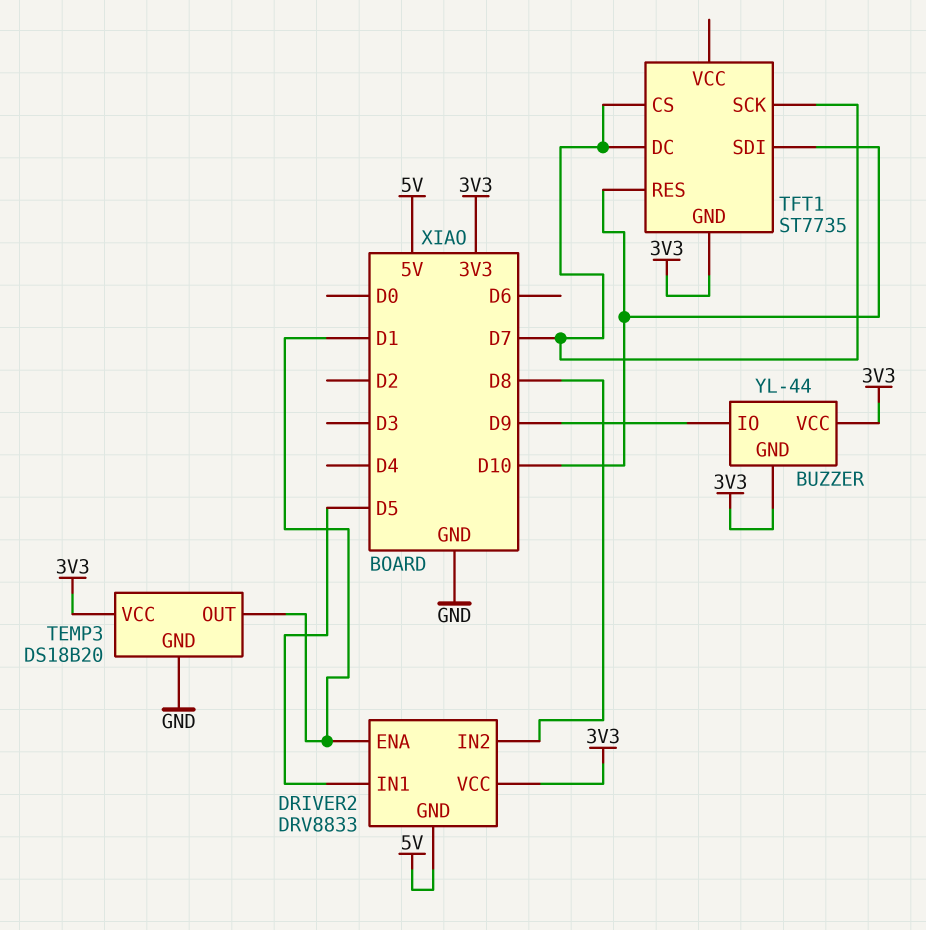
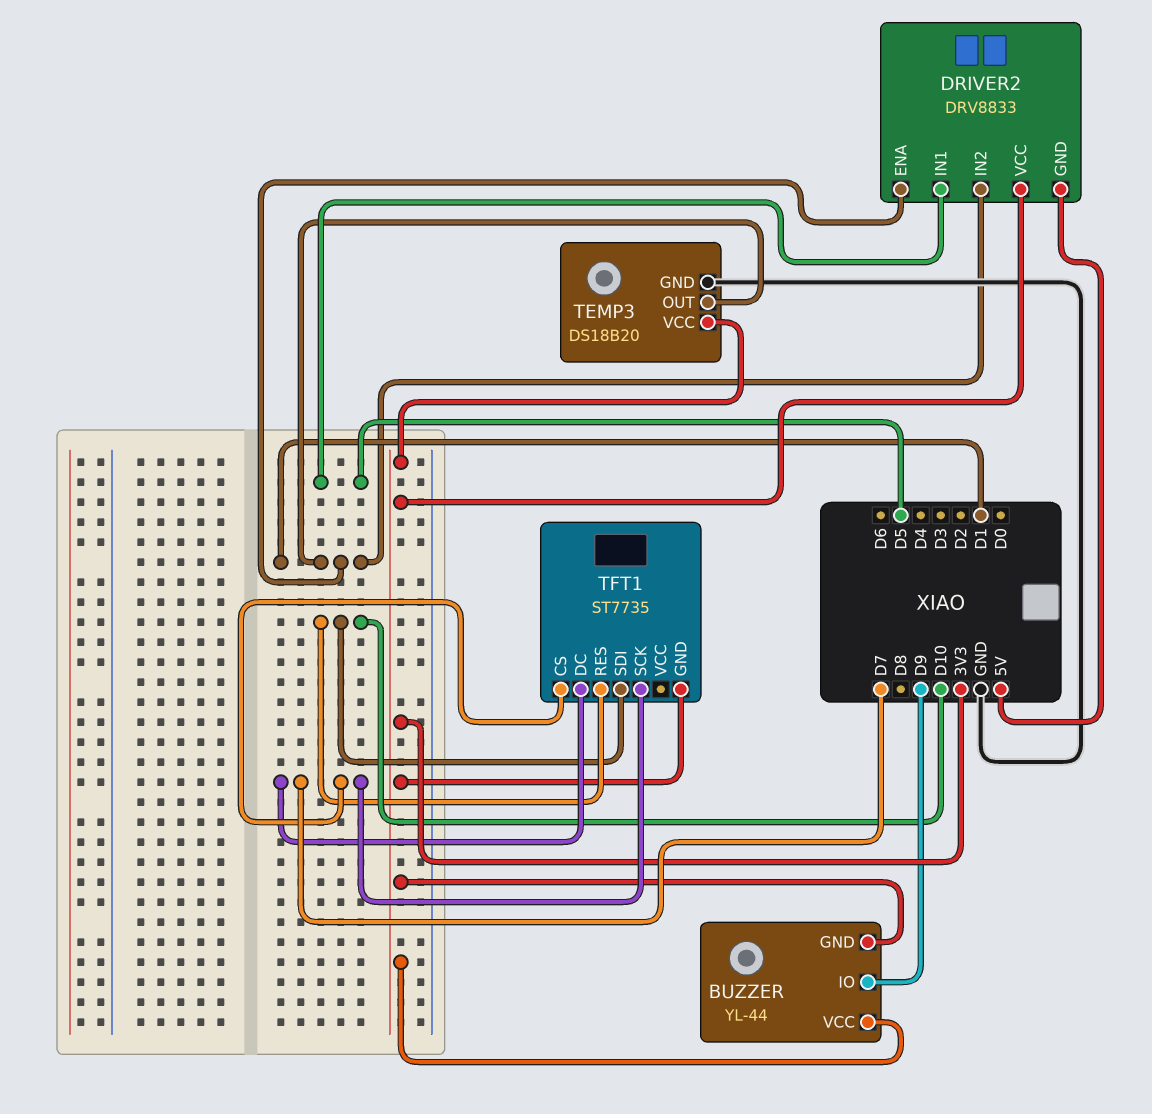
DRIVER2 pin IN2: D8 -> D1

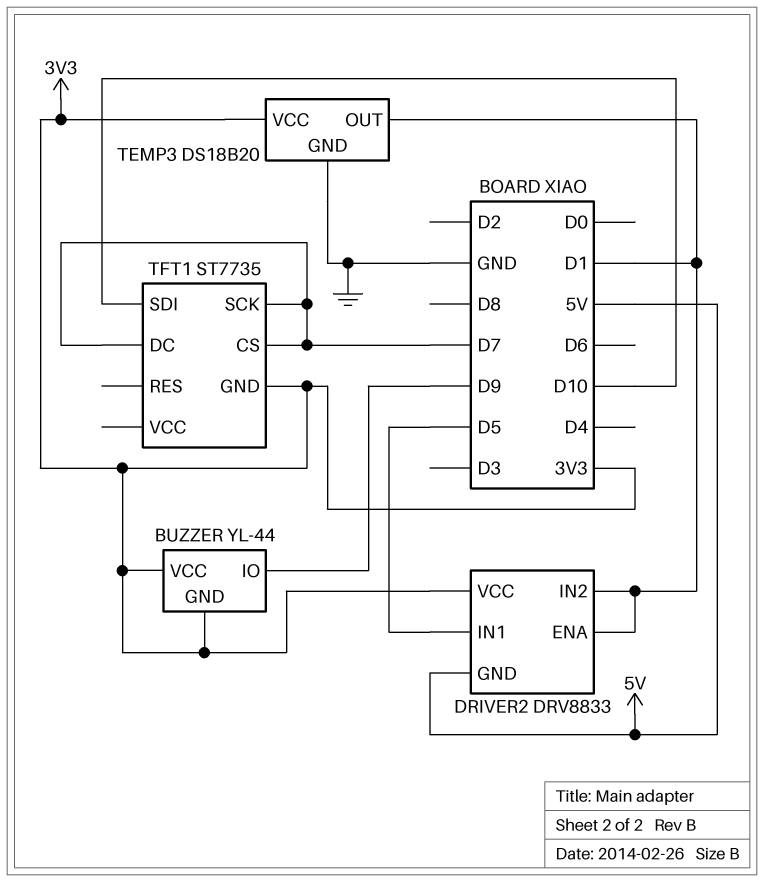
TFT1 pin RES: D10 -> none

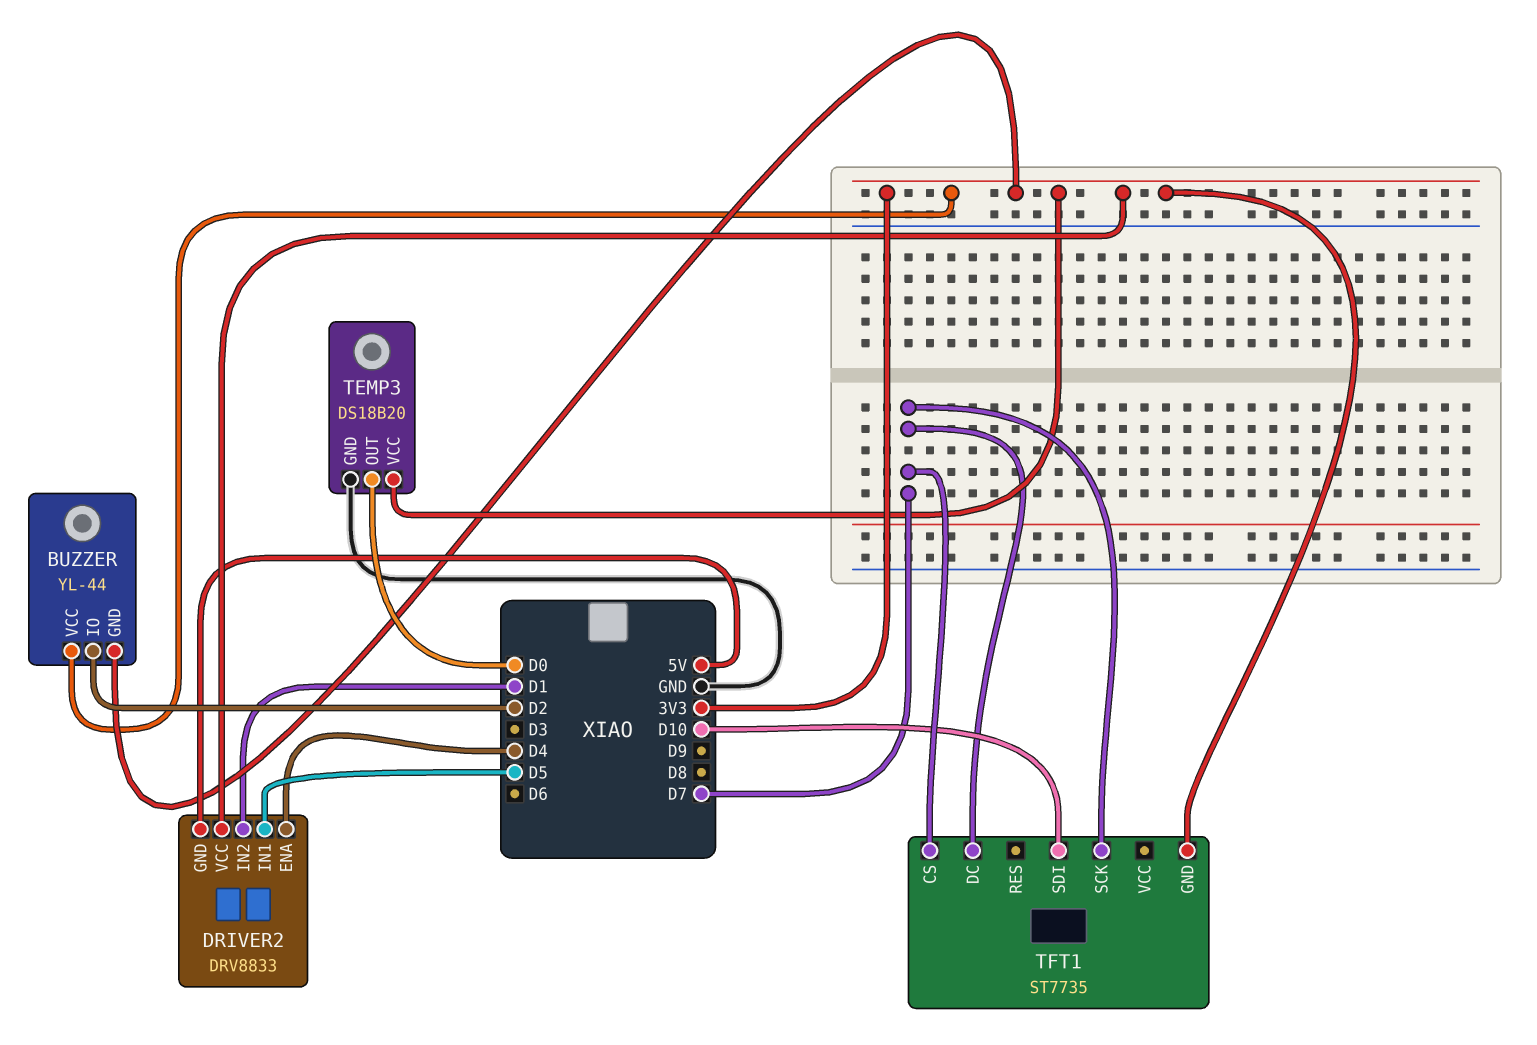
BUZZER pin IO: D9 -> D2
DRIVER2 pin ENA: D1 -> D4
TEMP3 pin OUT: D1 -> D0

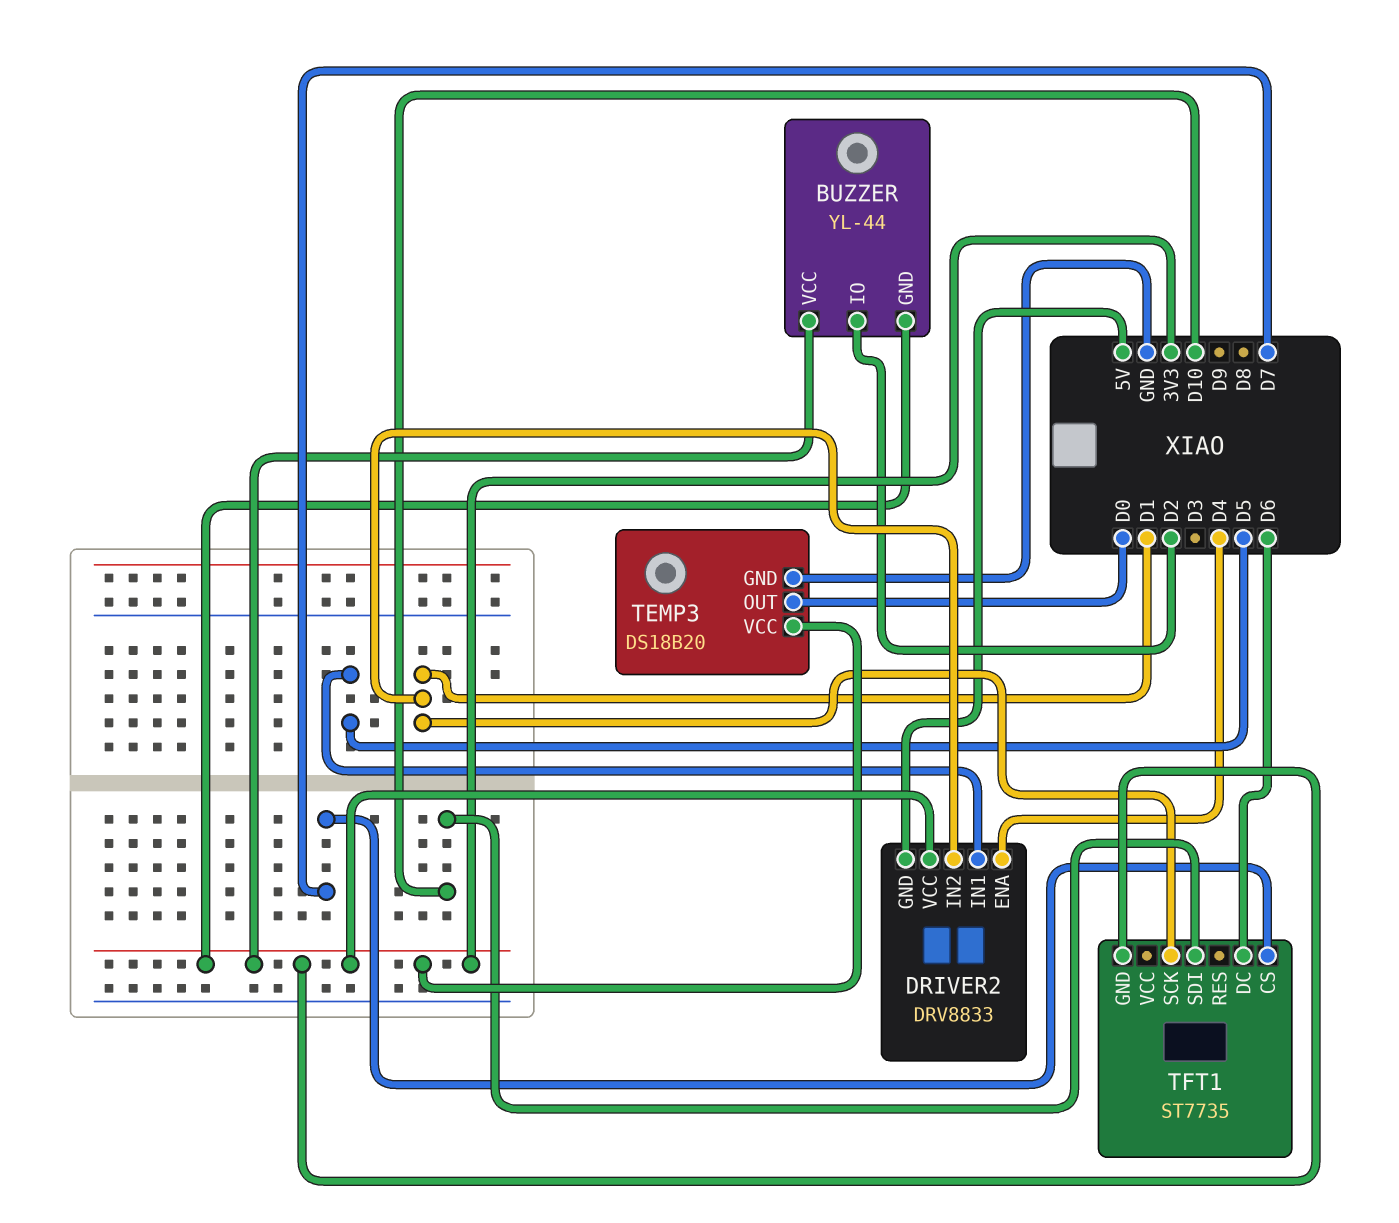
TFT1 pin DC: D7 -> D6
TFT1 pin SCK: D7 -> D1

